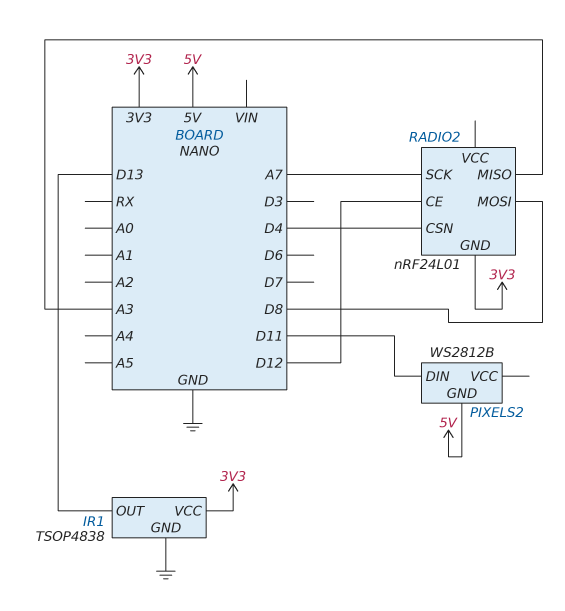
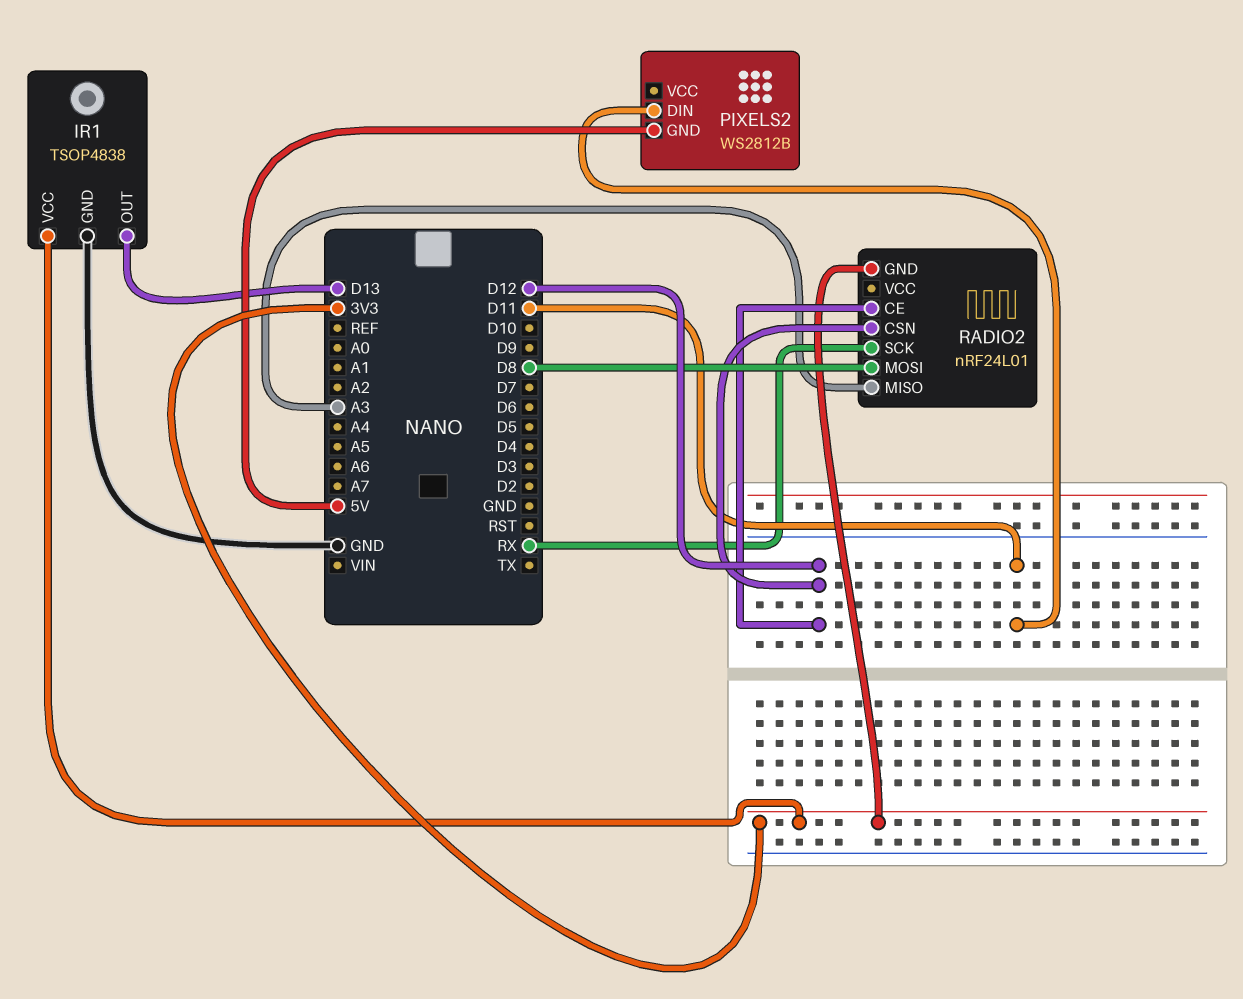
RADIO2 pin CSN: D4 -> D12
RADIO2 pin SCK: A7 -> RX

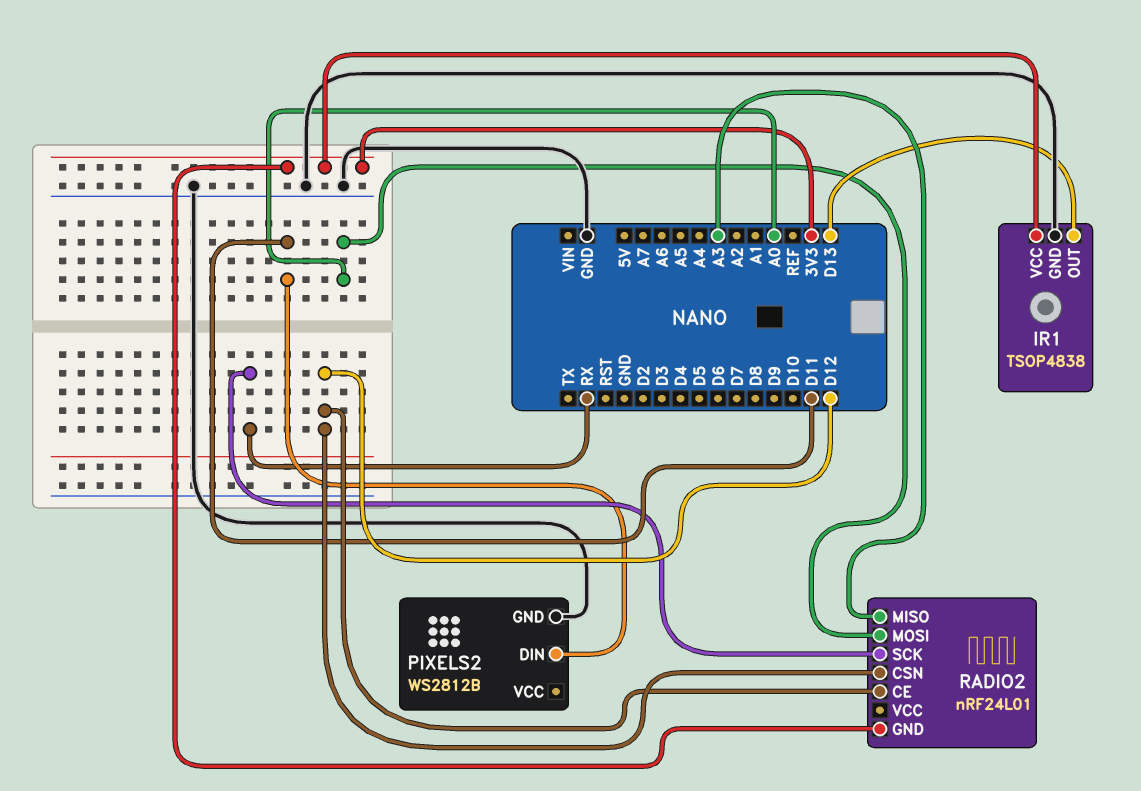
PIXELS2 pin GND: 5V -> GND
RADIO2 pin MOSI: D8 -> A0

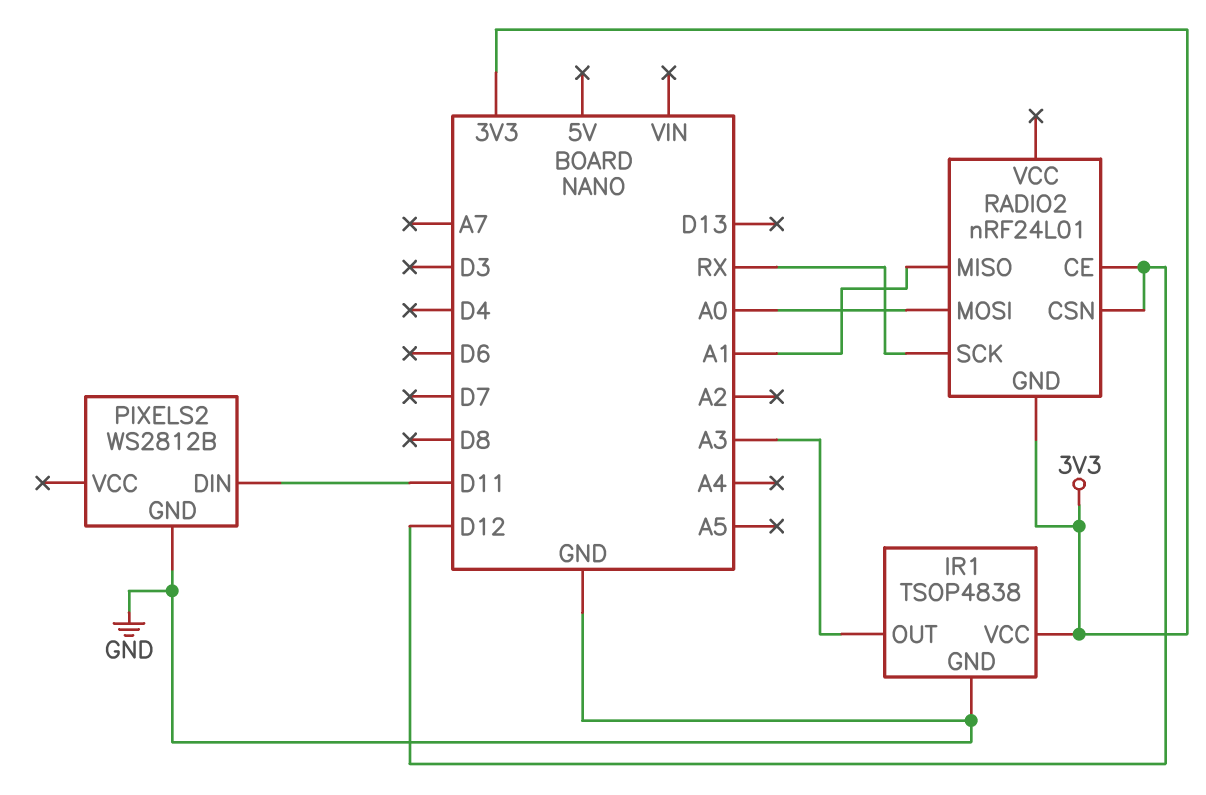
IR1 pin OUT: D13 -> A3
RADIO2 pin MISO: A3 -> A1

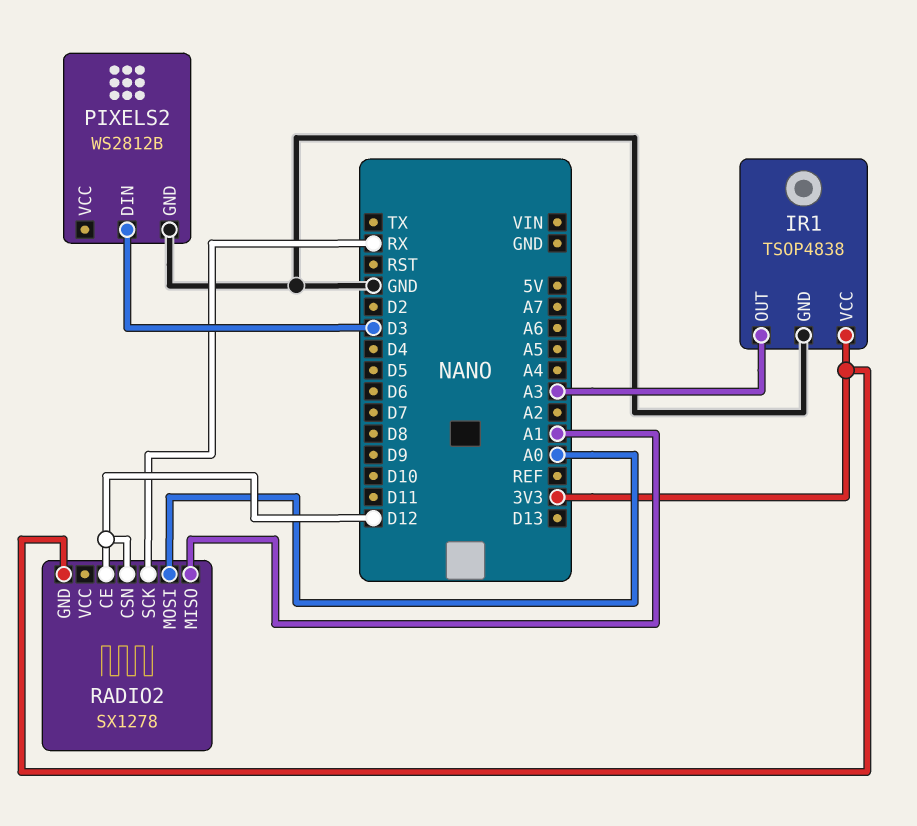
PIXELS2 pin DIN: D11 -> D3
RADIO2: nRF24L01 -> SX1278

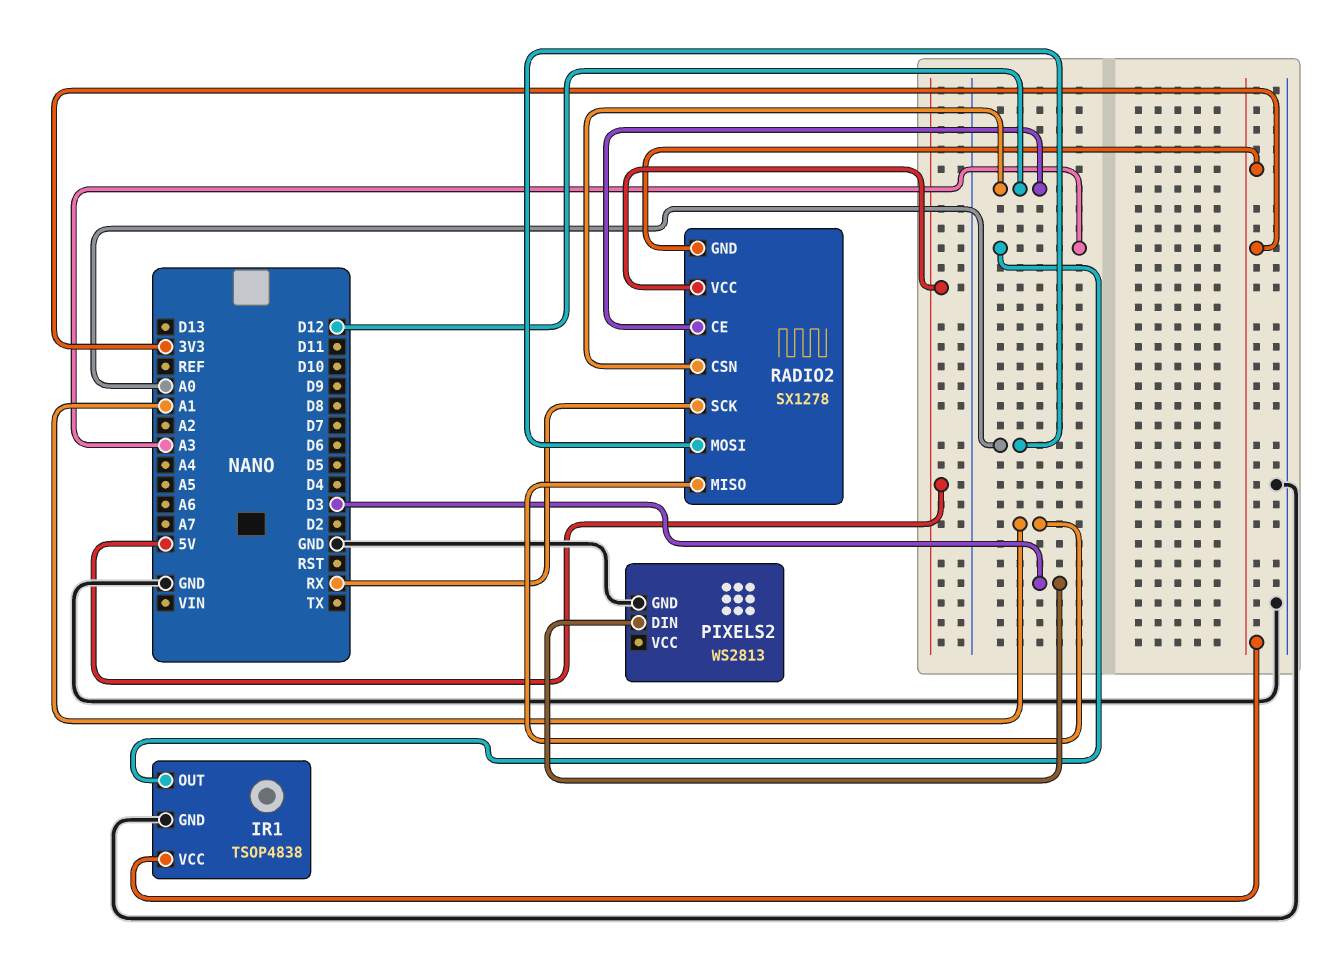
PIXELS2: WS2812B -> WS2813
RADIO2 pin VCC: none -> 5V

